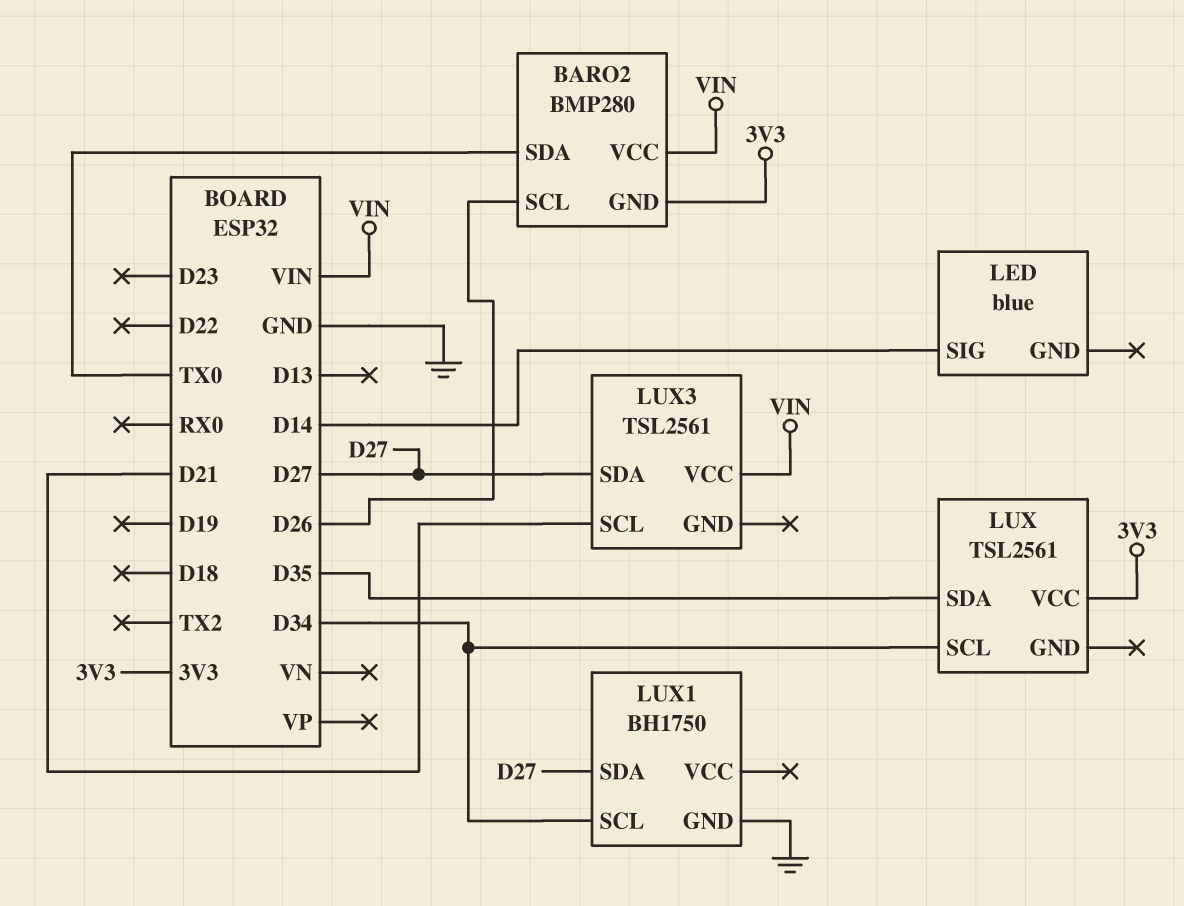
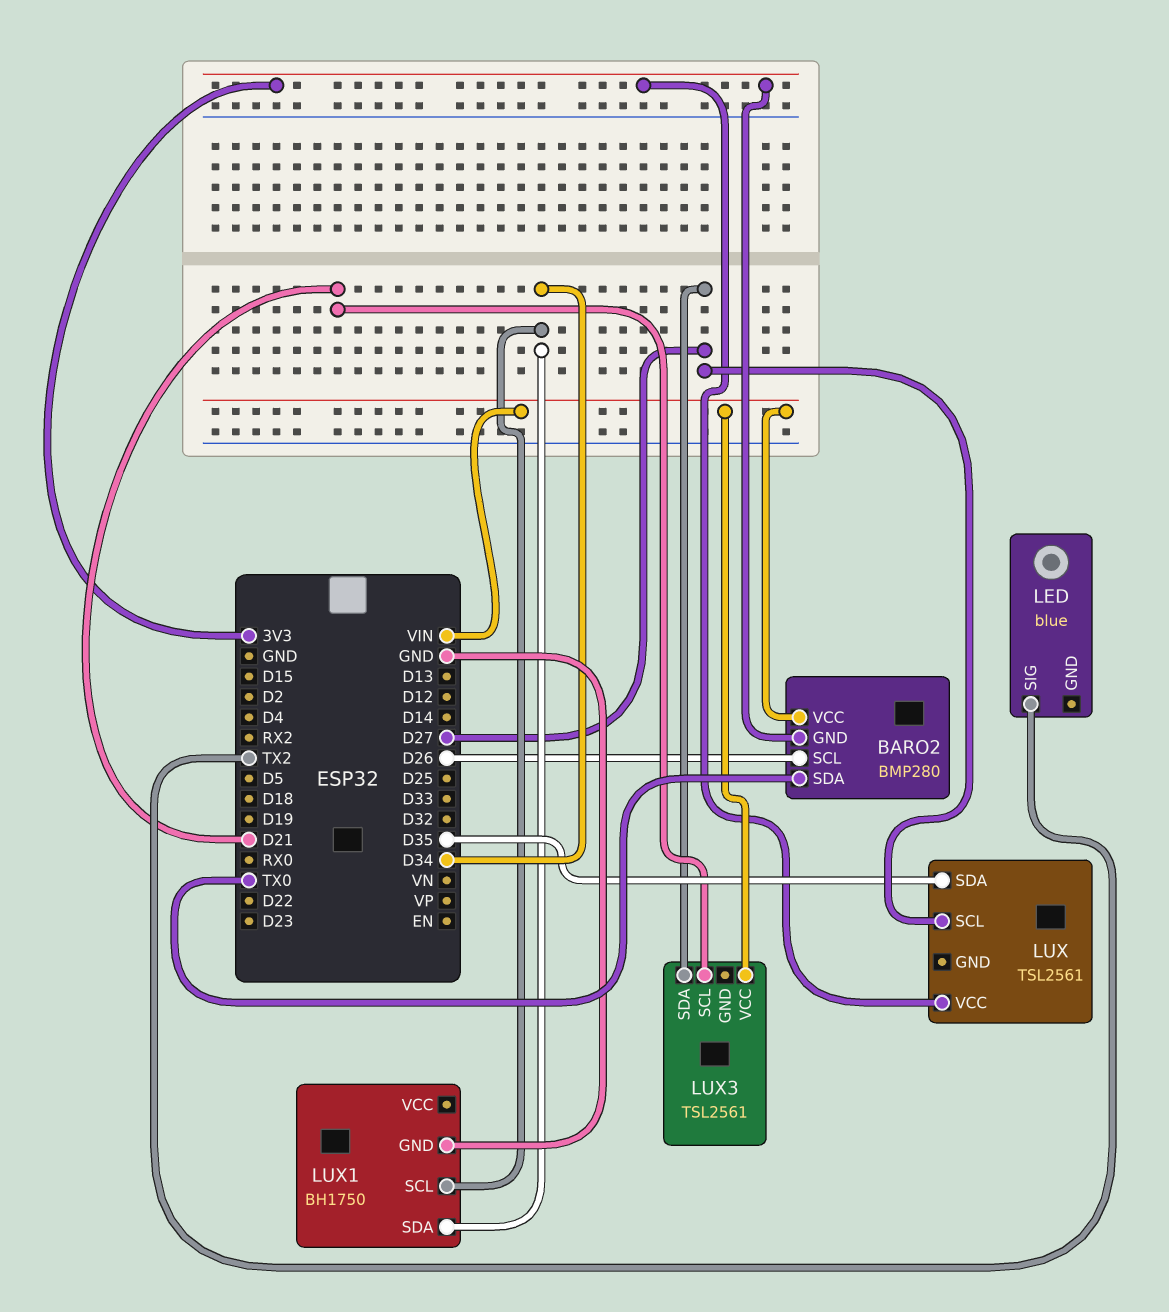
LED pin SIG: D14 -> TX2
LUX pin SCL: D34 -> D27
LUX1 pin SDA: D27 -> D34

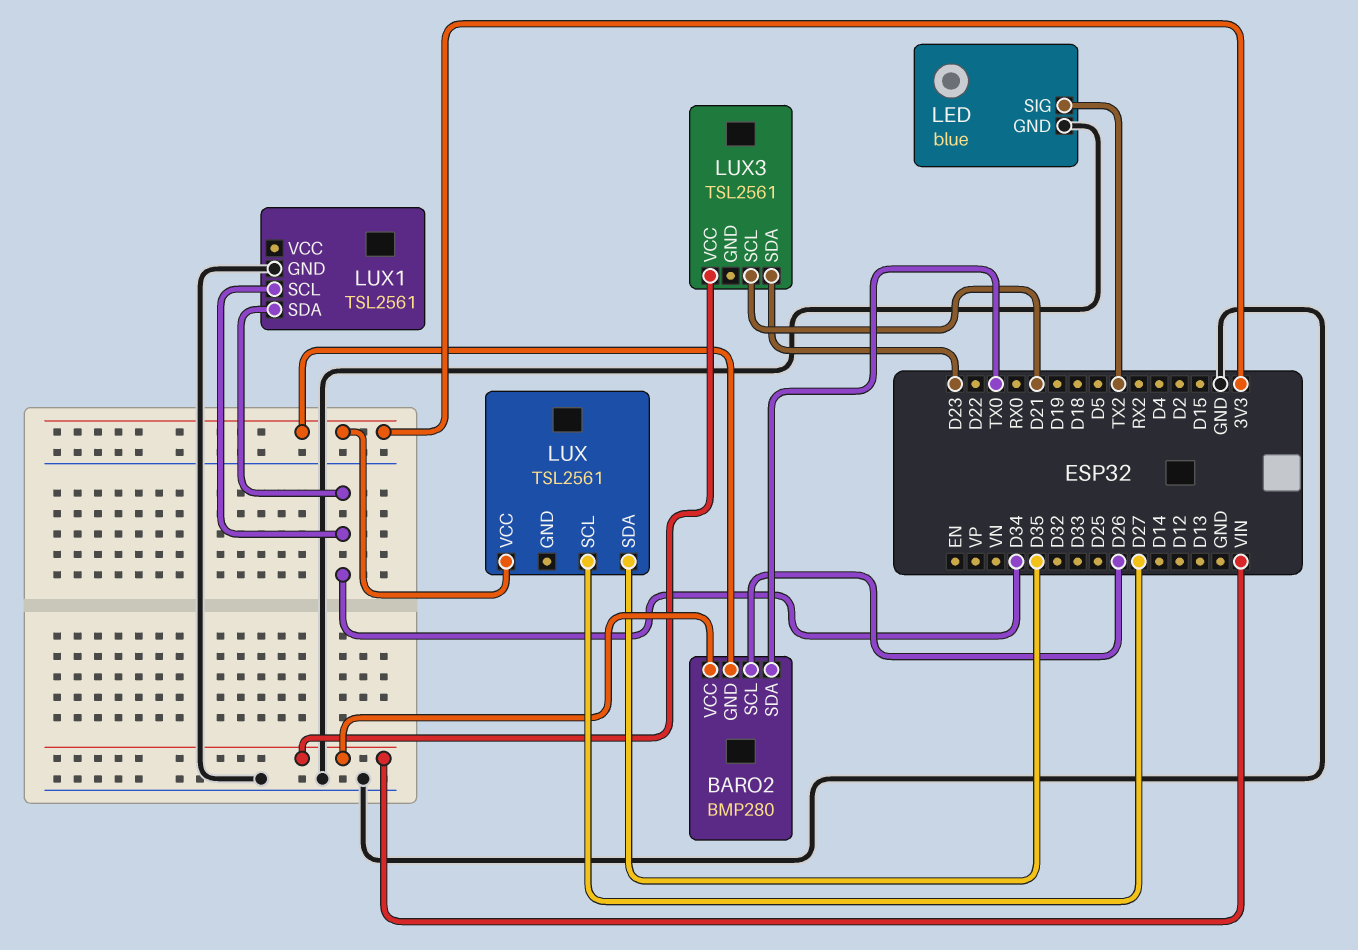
LED pin GND: none -> GND
LUX1: BH1750 -> TSL2561
LUX3 pin SDA: D27 -> D23

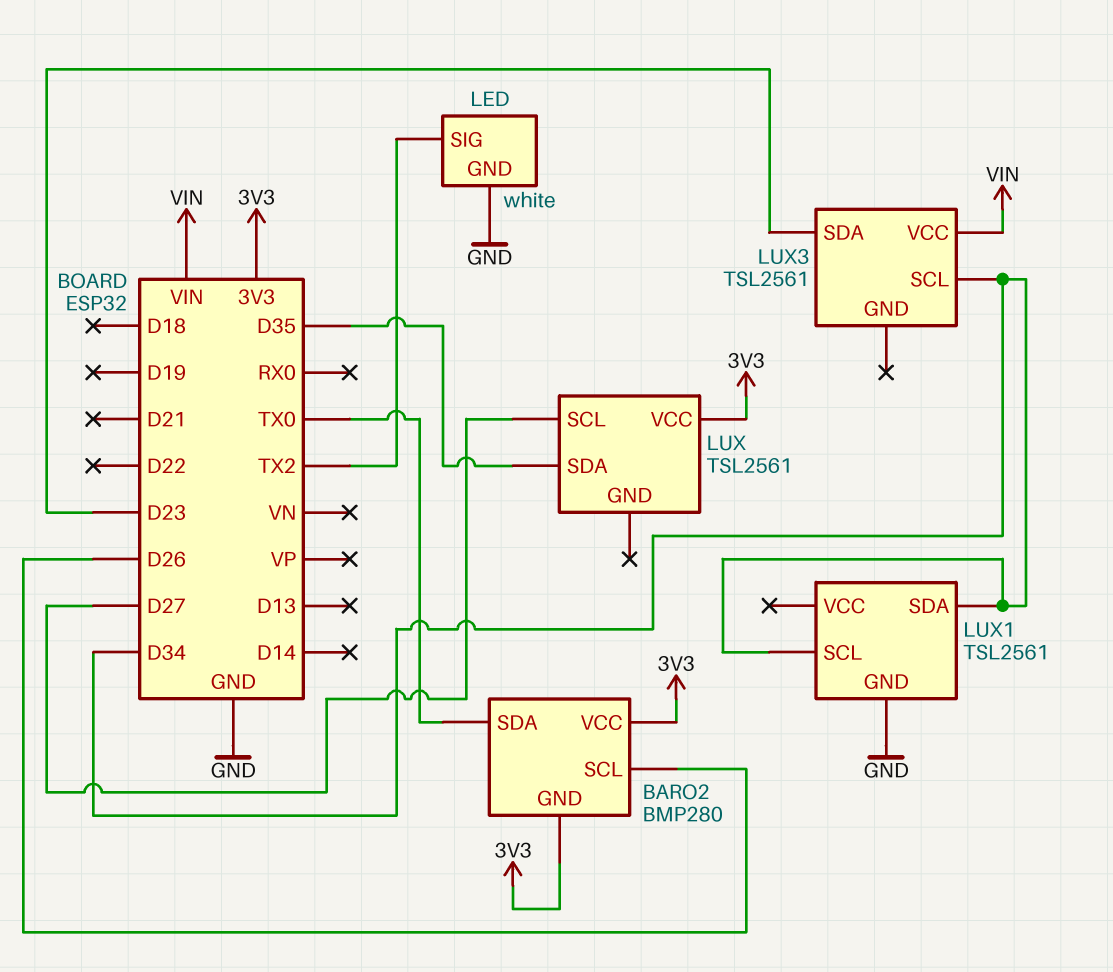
BARO2 pin VCC: VIN -> 3V3
LED: blue -> white
LUX3 pin SCL: D21 -> D34

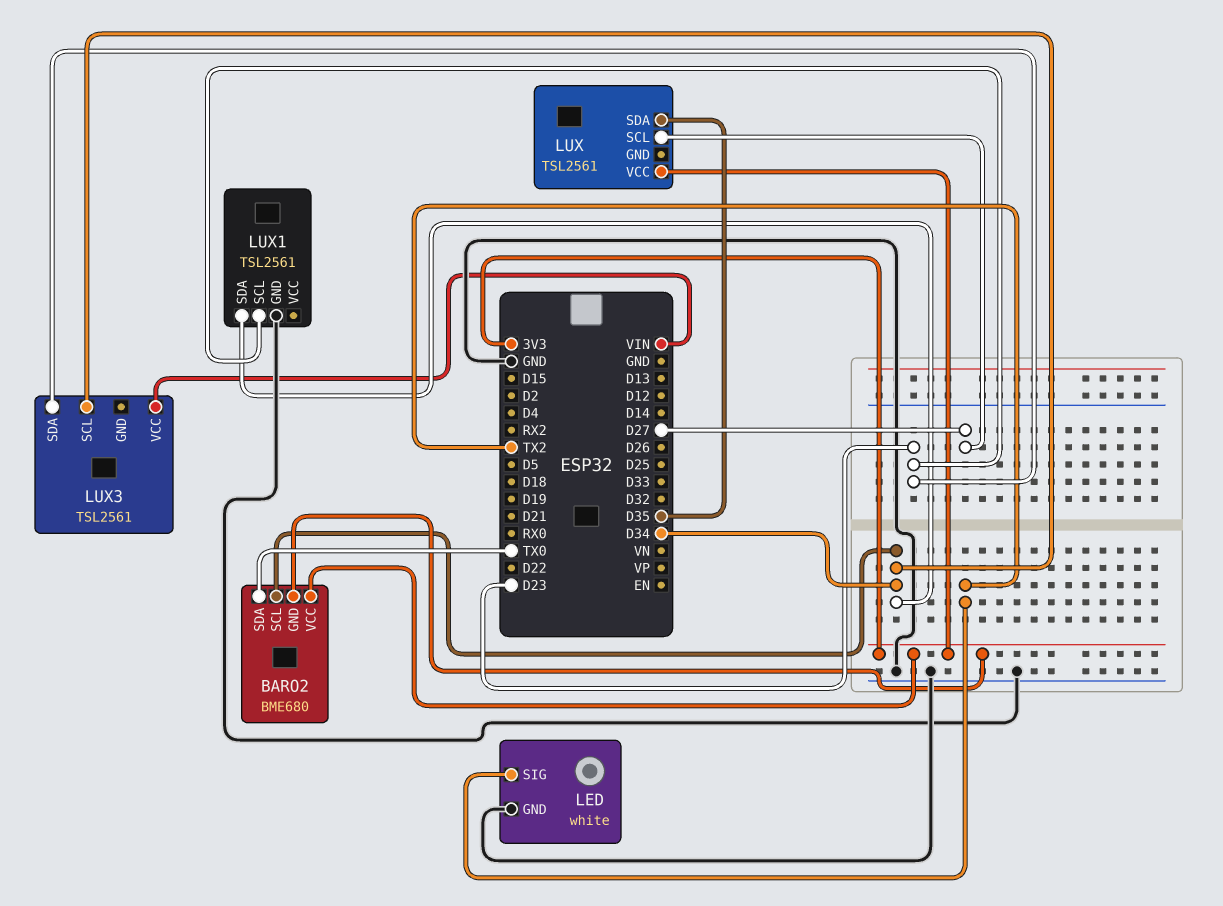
BARO2: BMP280 -> BME680
BARO2 pin SCL: D26 -> D34
LUX1 pin SCL: D34 -> D23

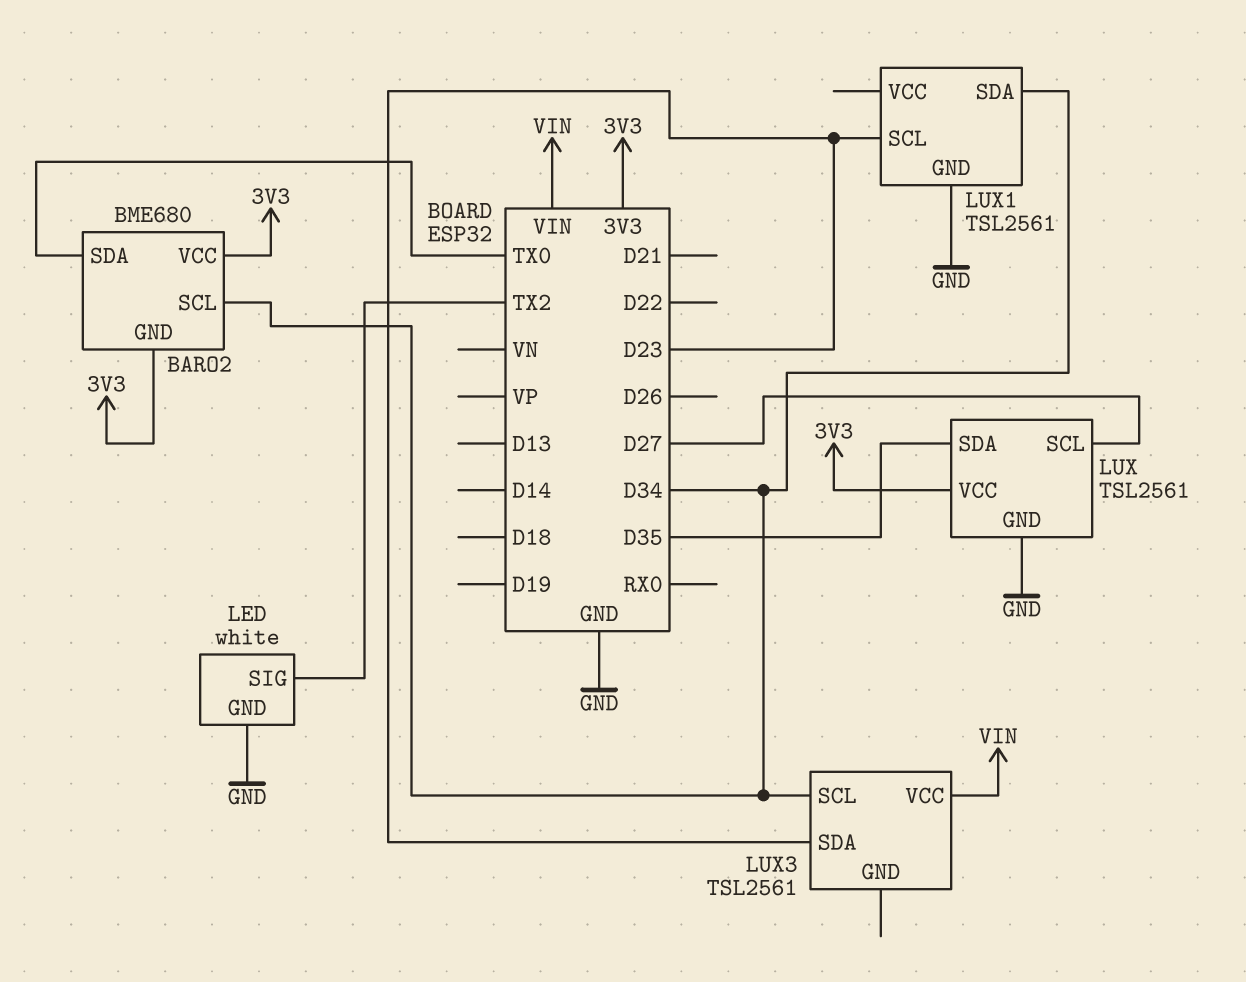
LUX pin GND: none -> GND

